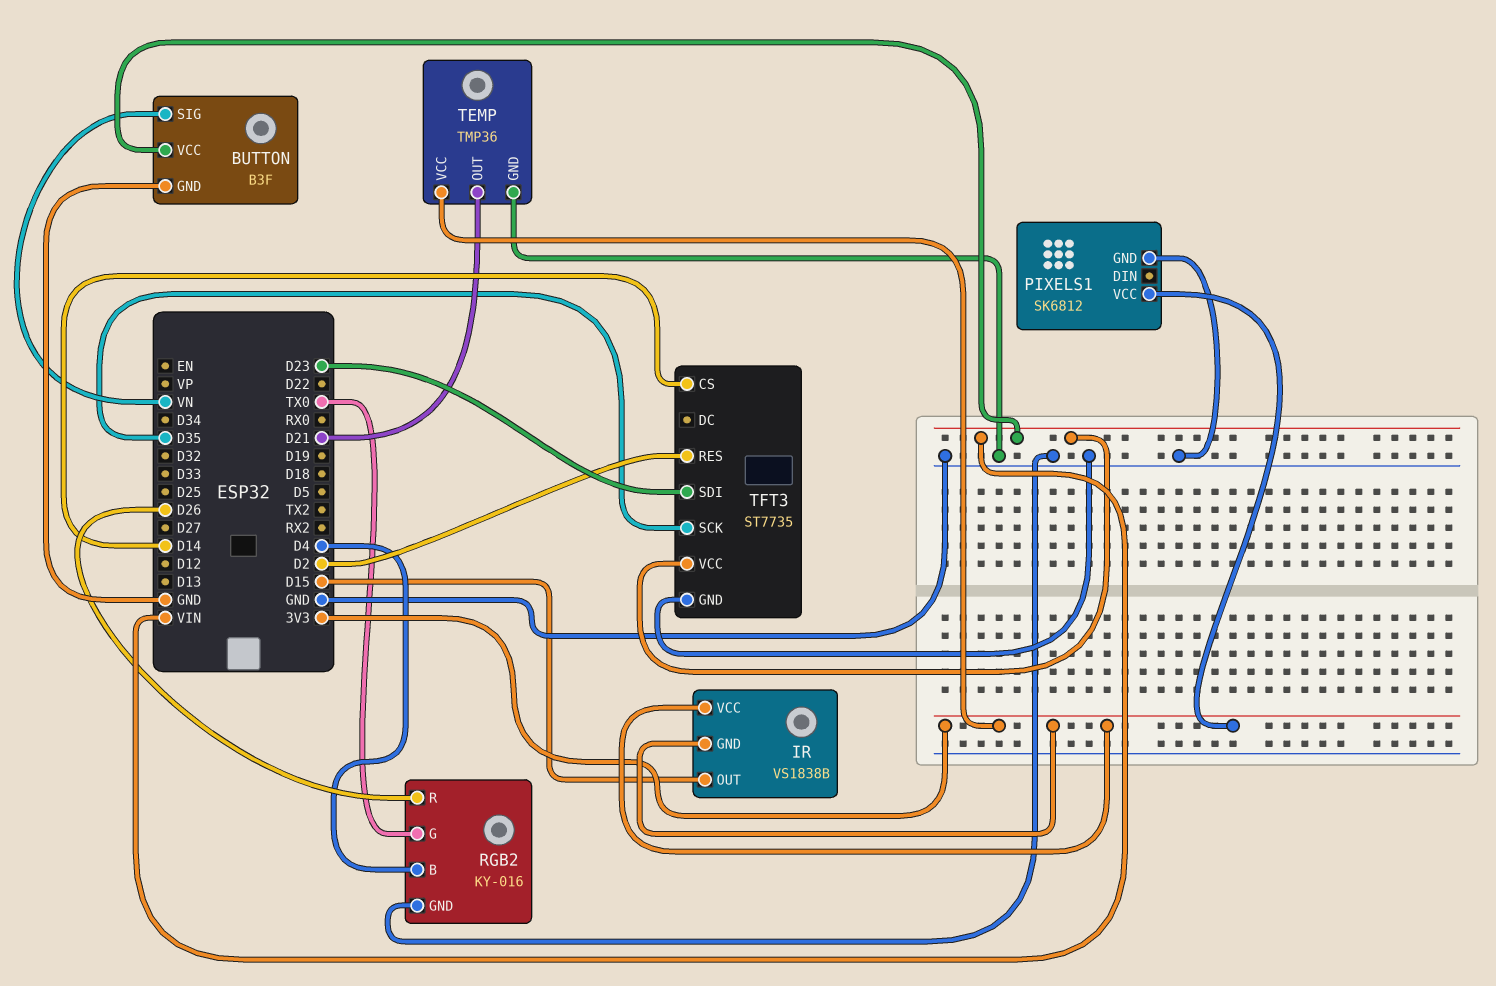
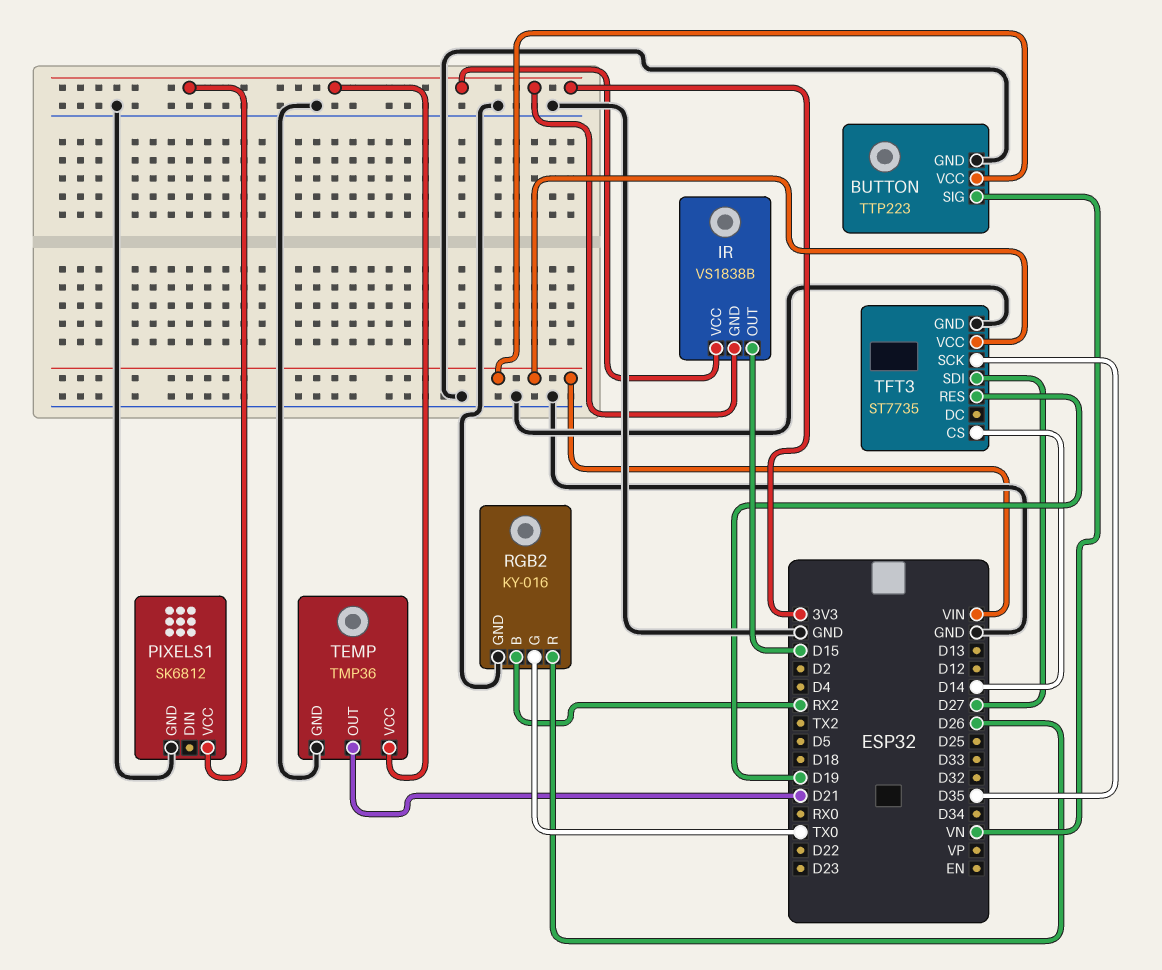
BUTTON: B3F -> TTP223
RGB2 pin B: D4 -> RX2
TFT3 pin RES: D2 -> D19
TFT3 pin SDI: D23 -> D27

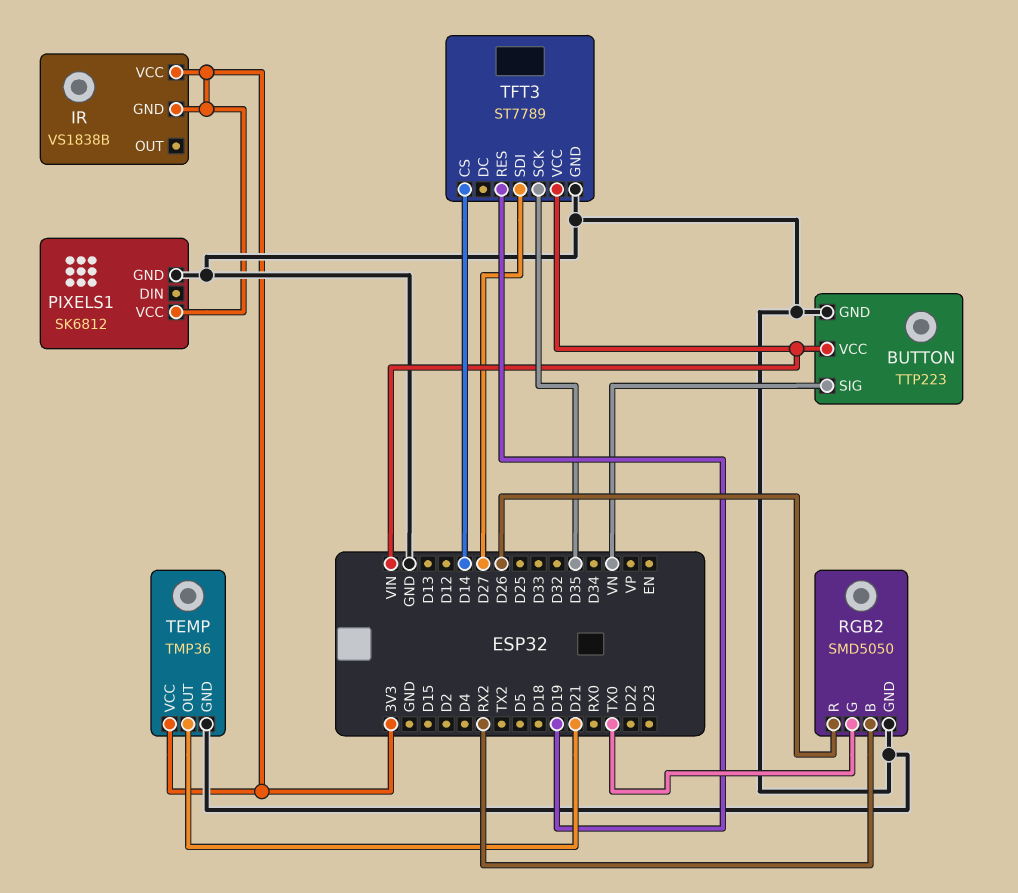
IR pin OUT: D15 -> none
RGB2: KY-016 -> SMD5050
TFT3: ST7735 -> ST7789

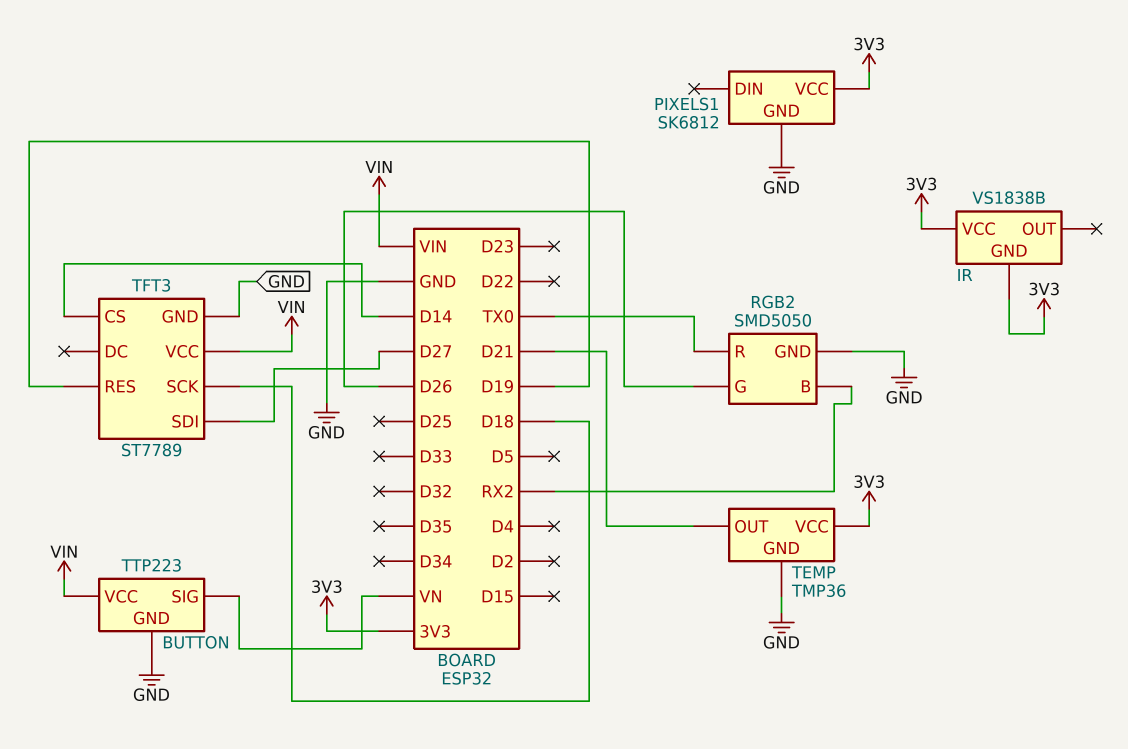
RGB2 pin G: TX0 -> D26
RGB2 pin R: D26 -> TX0
TFT3 pin SCK: D35 -> D18

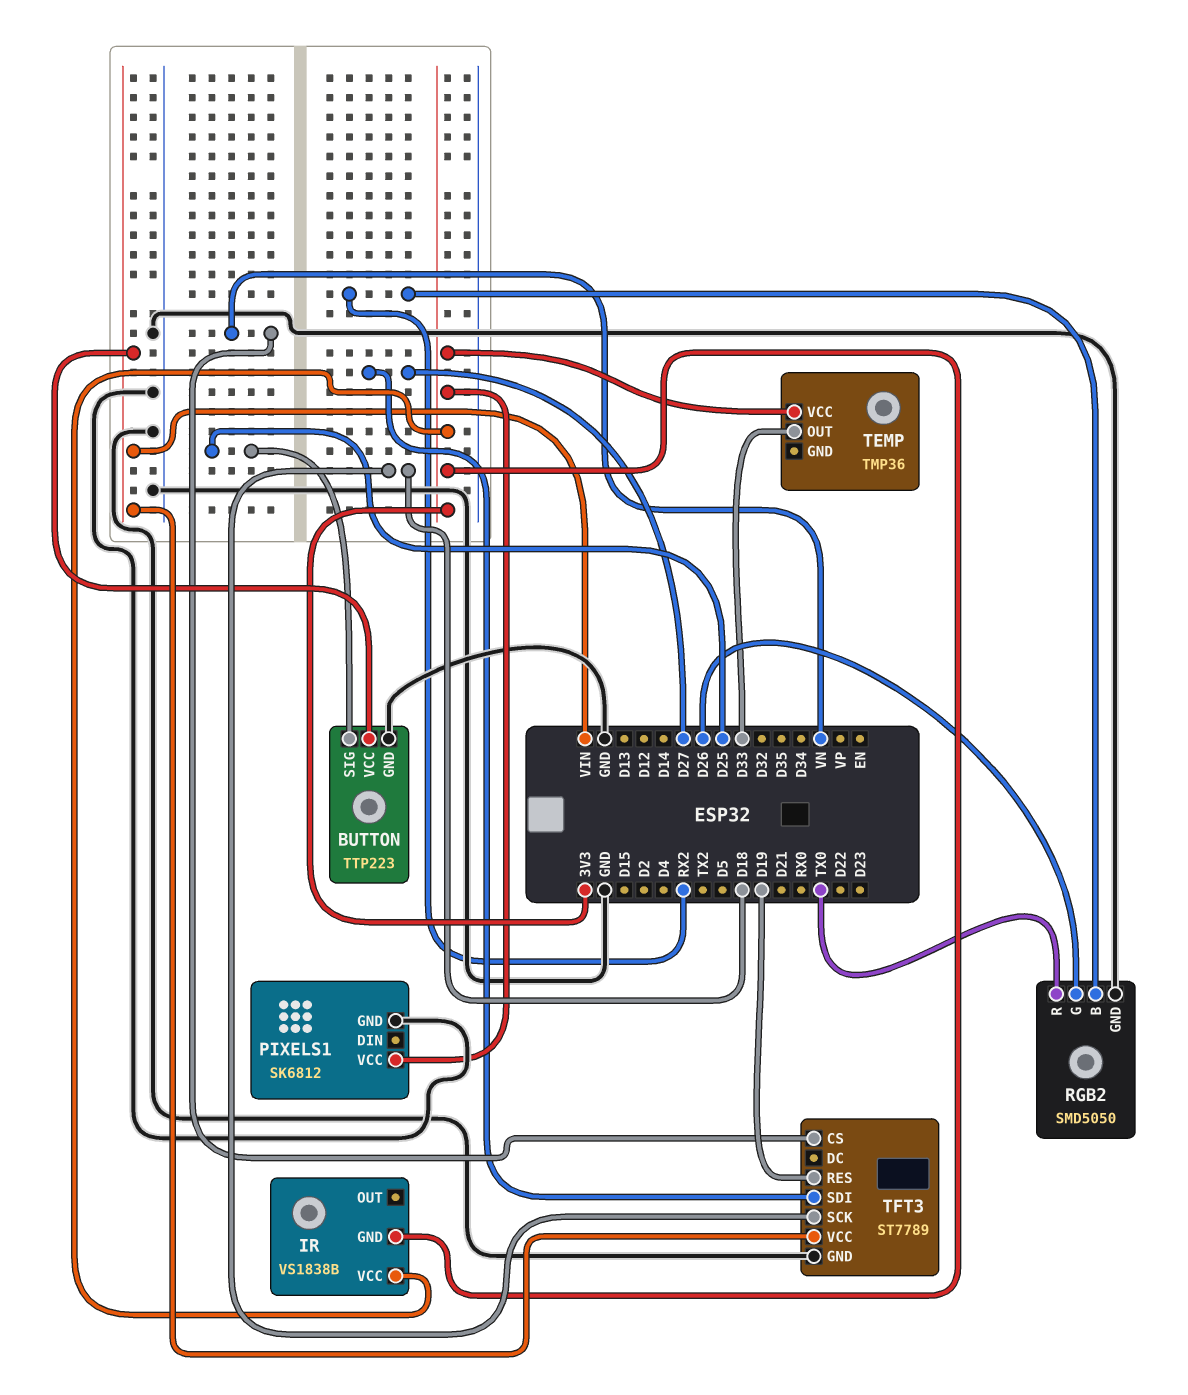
BUTTON pin SIG: VN -> D25
TEMP pin GND: GND -> none
TEMP pin OUT: D21 -> D33
TFT3 pin CS: D14 -> VN

